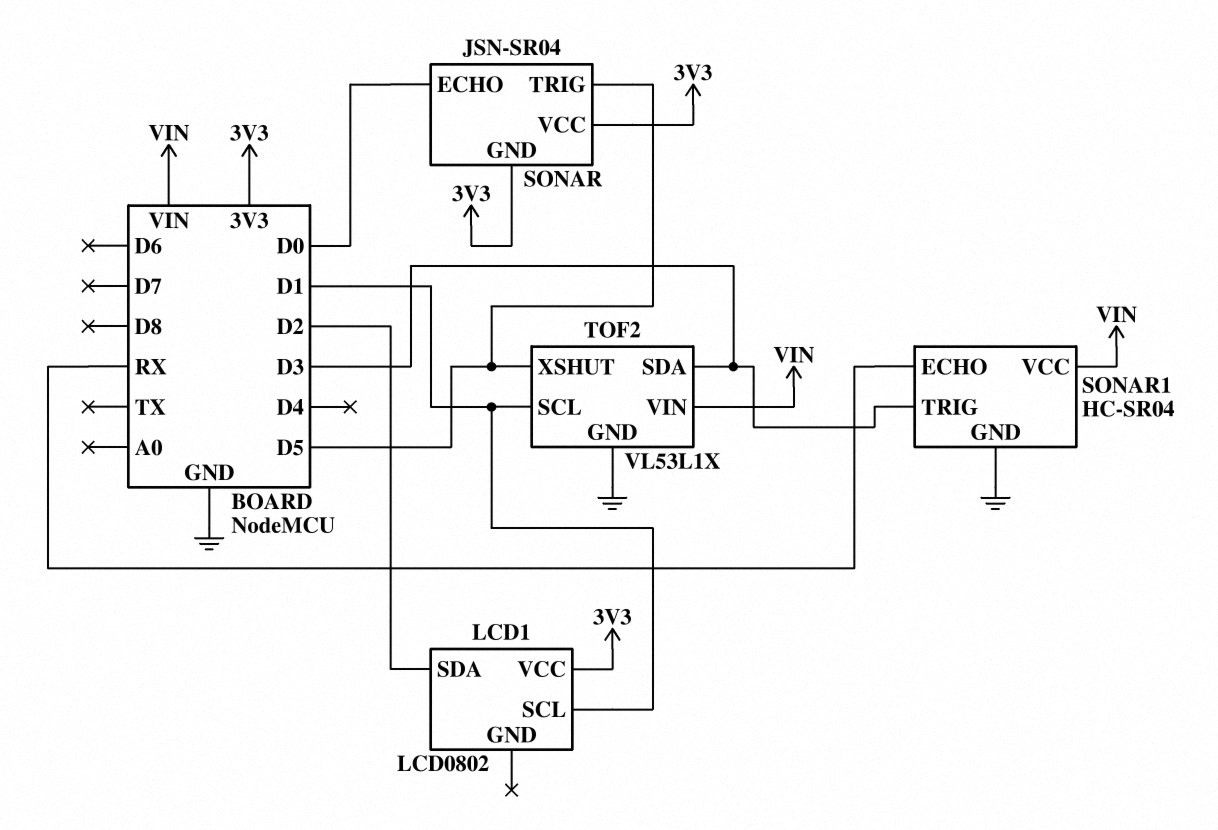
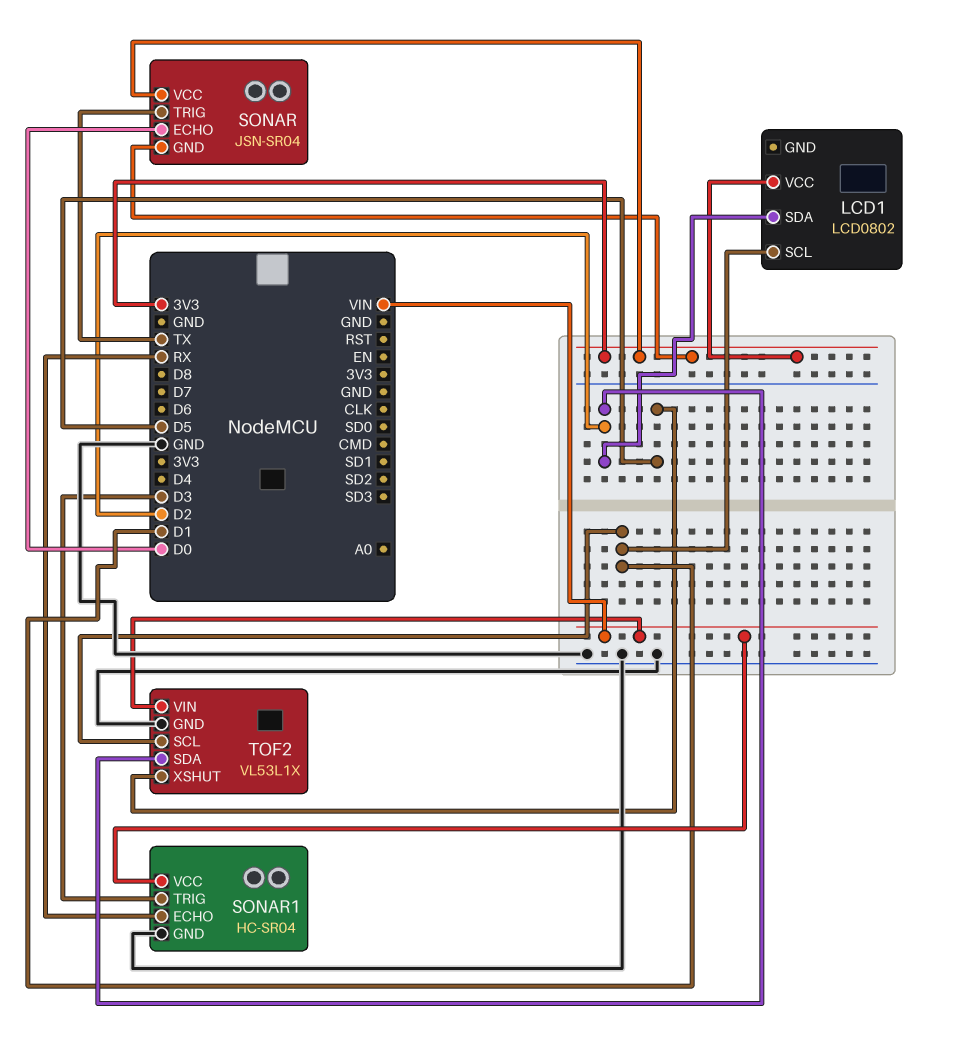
SONAR pin TRIG: D5 -> TX
TOF2 pin SDA: D3 -> D2

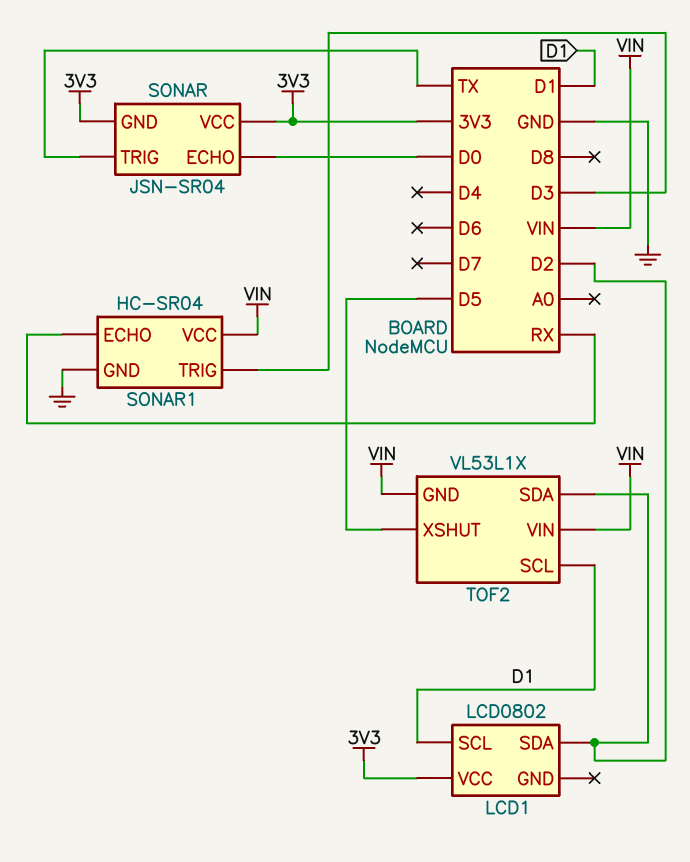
TOF2 pin GND: GND -> VIN

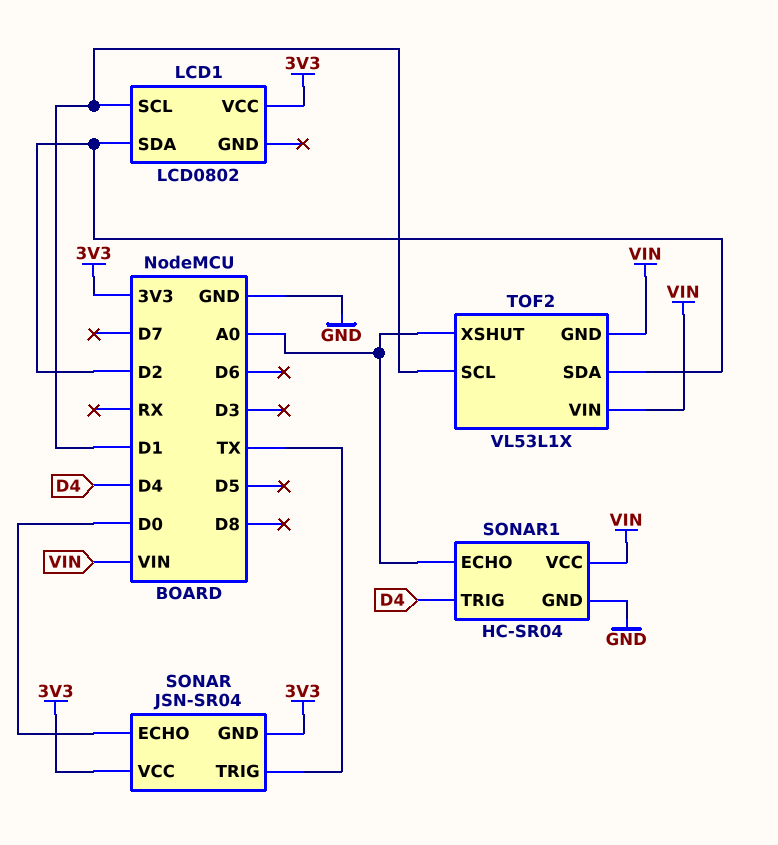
SONAR1 pin ECHO: RX -> A0
SONAR1 pin TRIG: D3 -> D4
TOF2 pin XSHUT: D5 -> A0

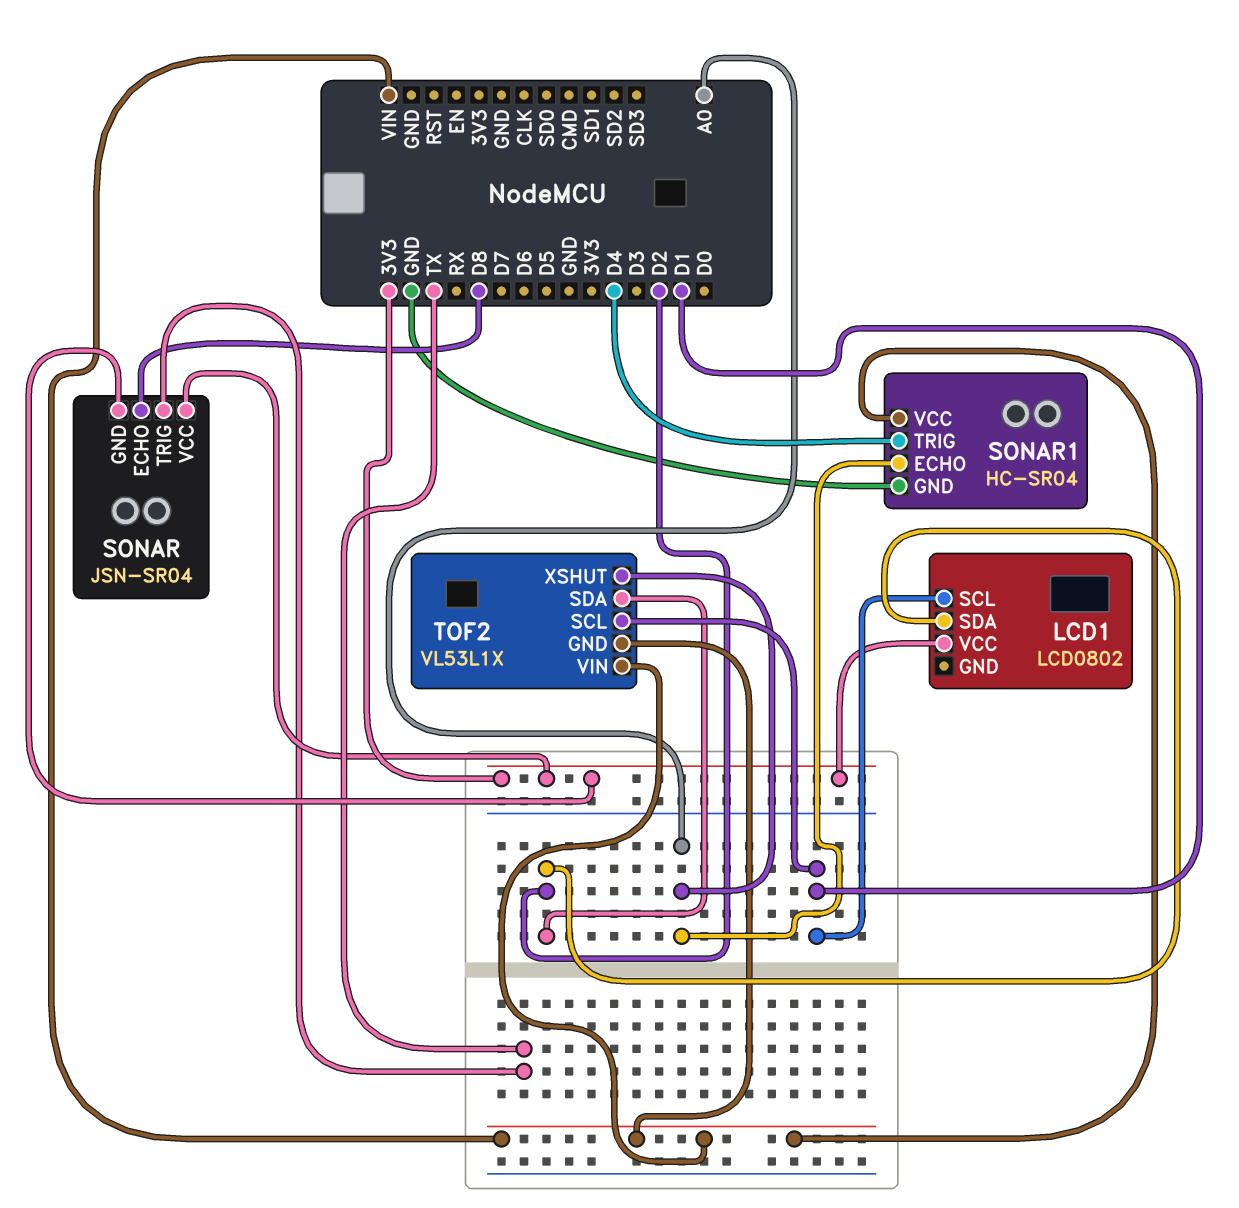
SONAR pin ECHO: D0 -> D8

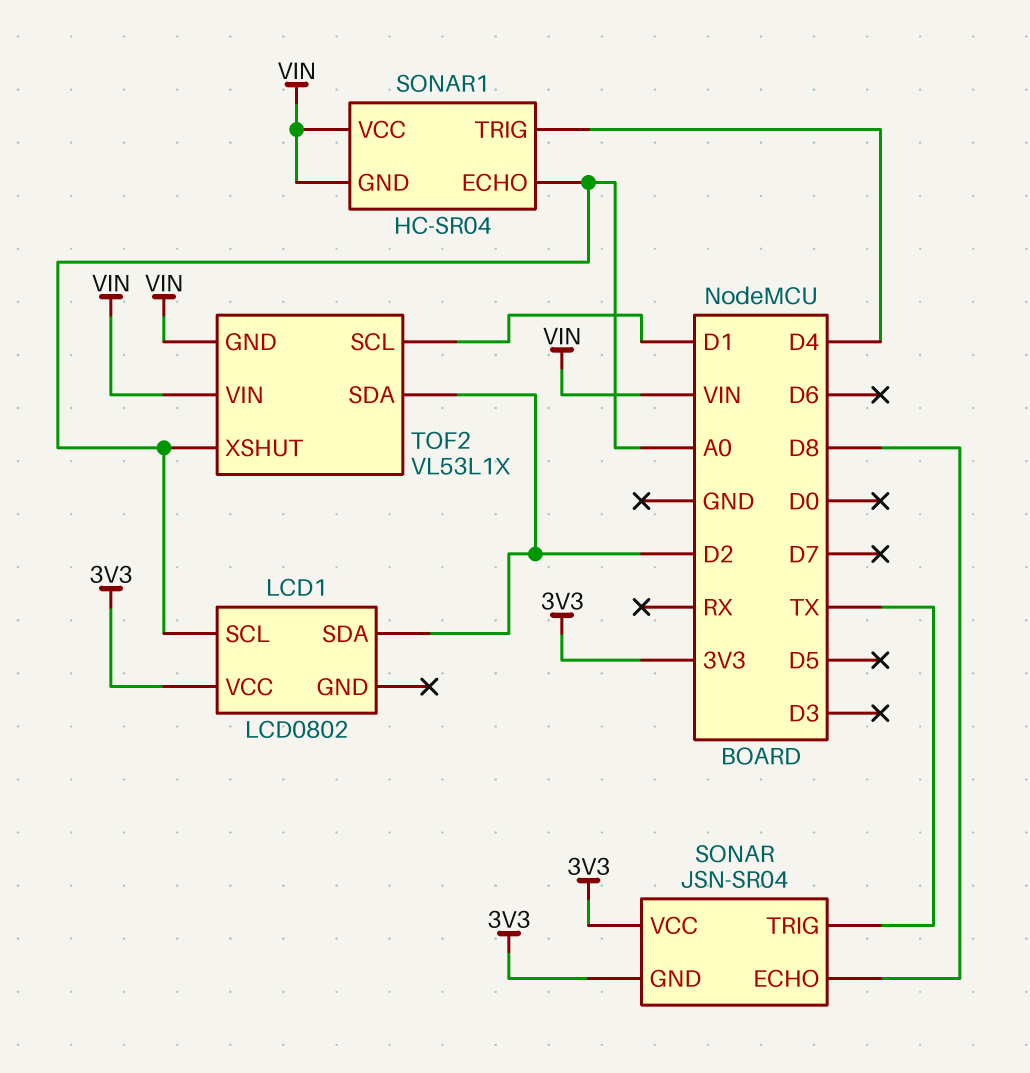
LCD1 pin SCL: D1 -> A0
SONAR1 pin GND: GND -> VIN

